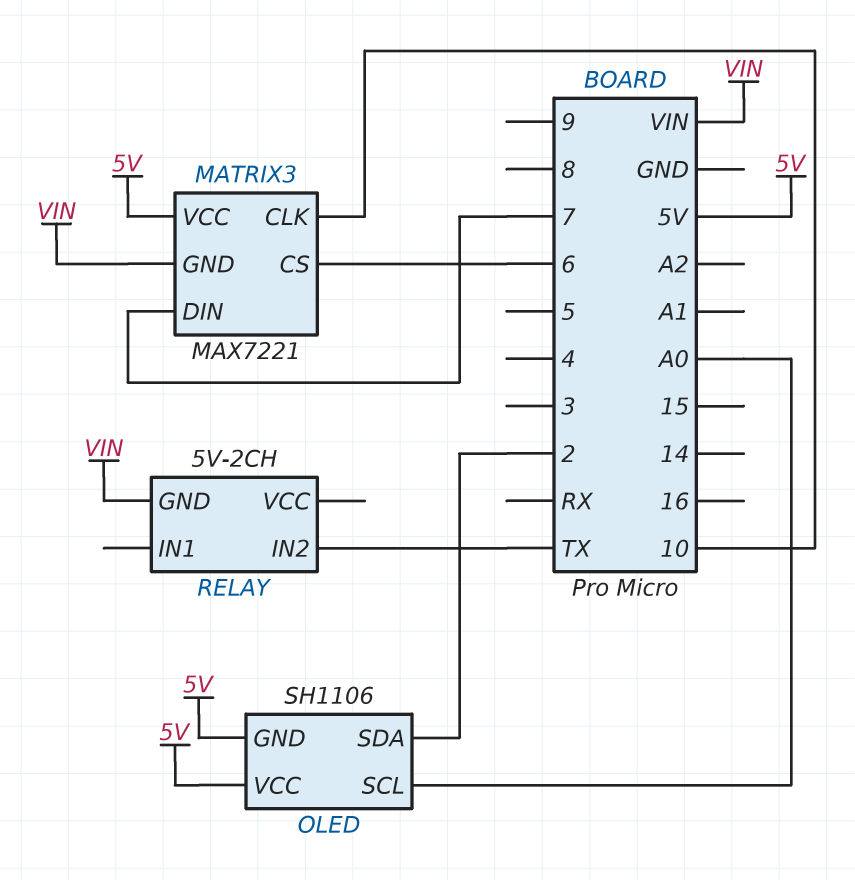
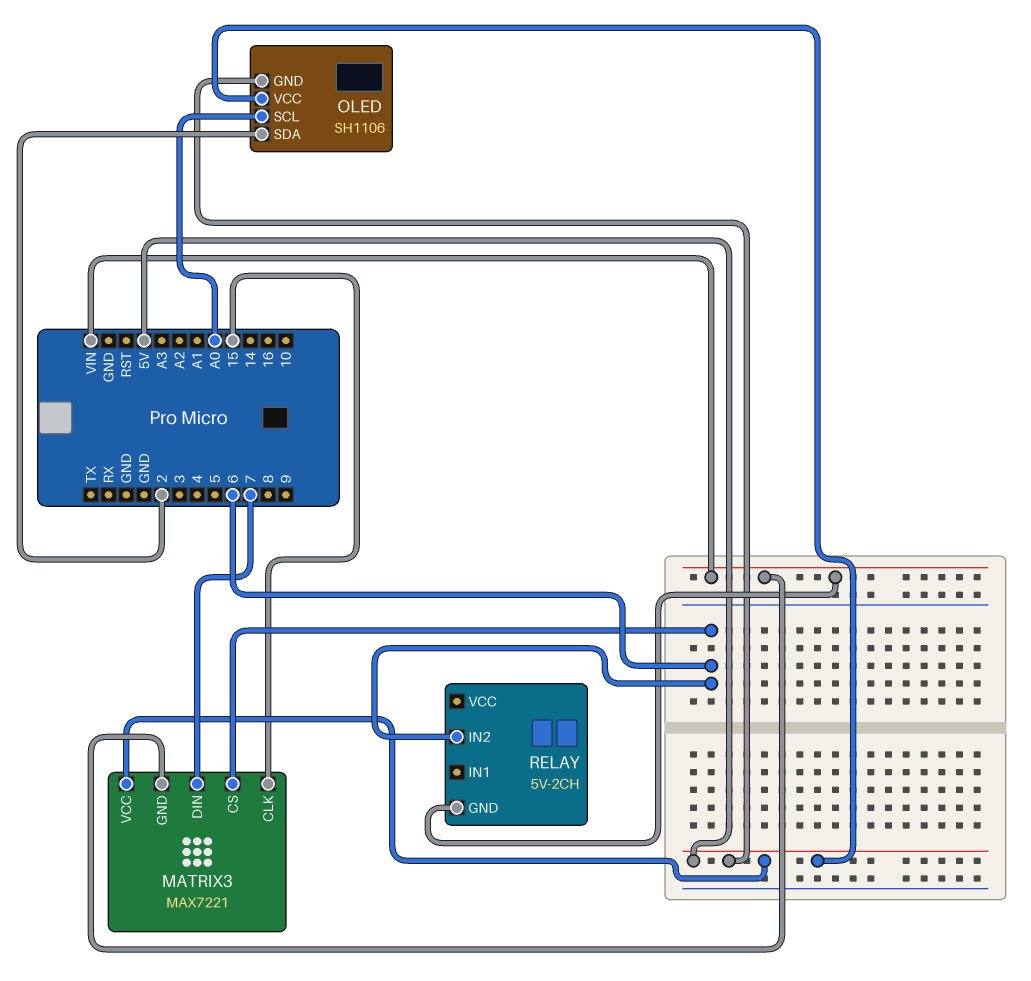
MATRIX3 pin CLK: 10 -> 15
RELAY pin IN2: TX -> 6

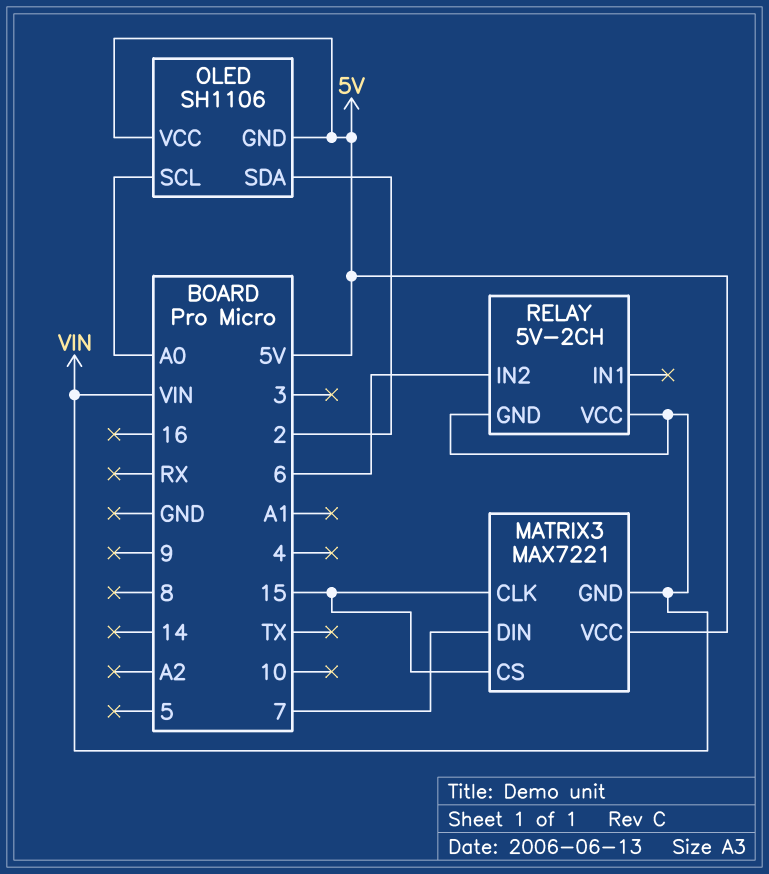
MATRIX3 pin CS: 6 -> 15
RELAY pin VCC: none -> VIN

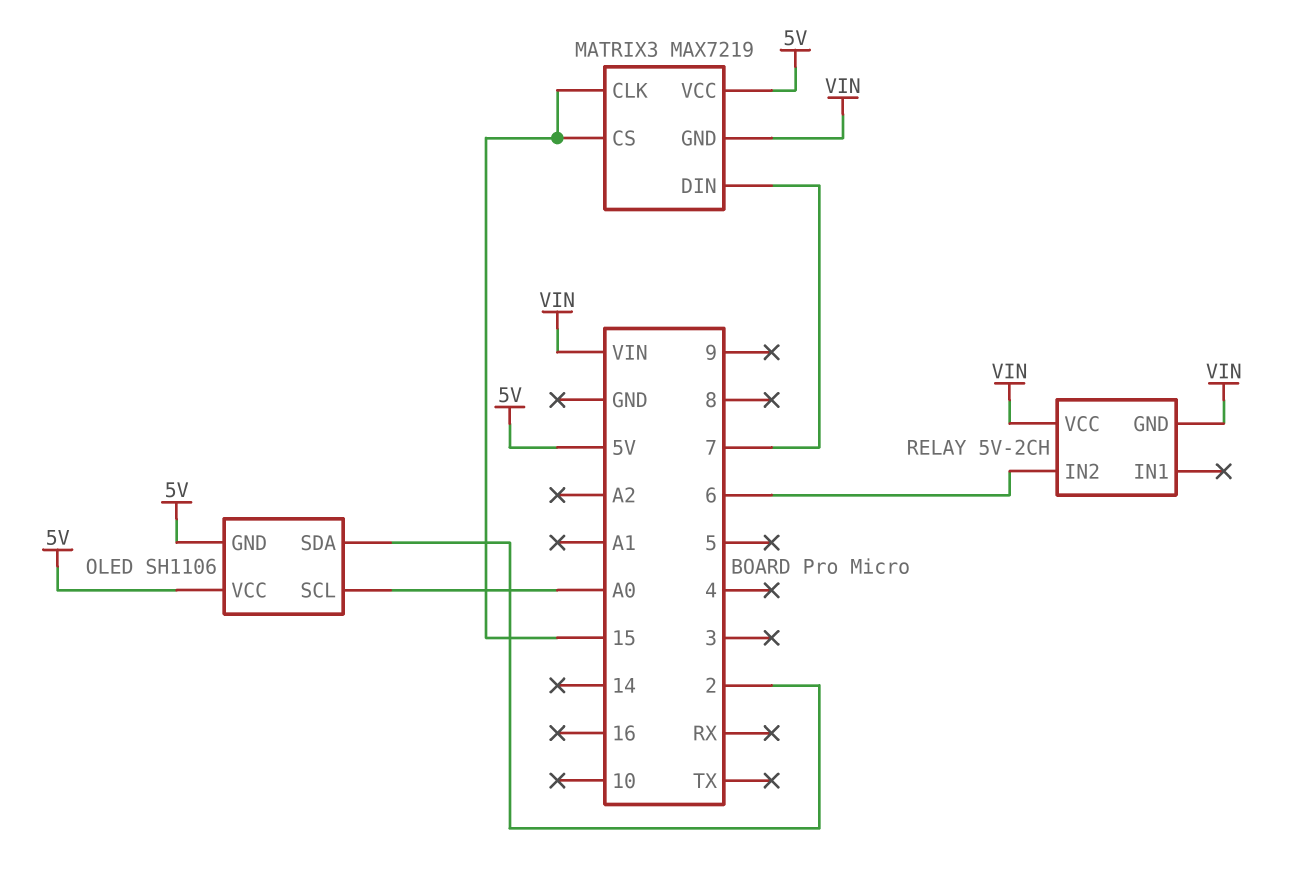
MATRIX3: MAX7221 -> MAX7219

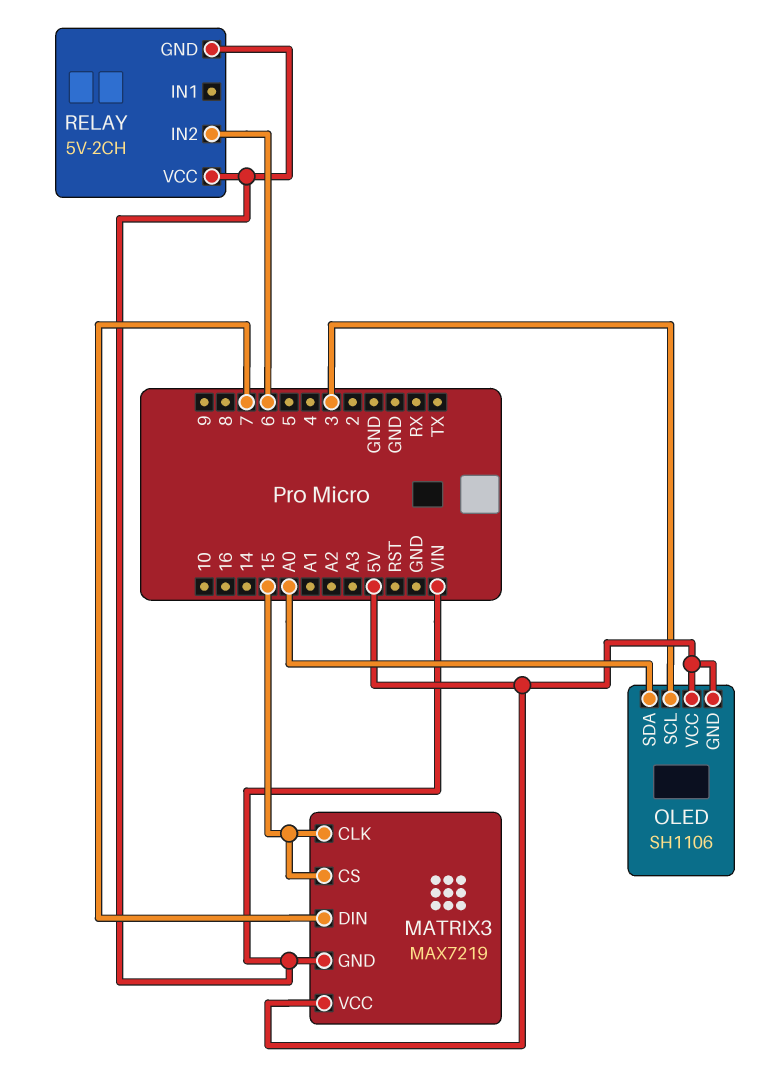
OLED pin SCL: A0 -> 3
OLED pin SDA: 2 -> A0

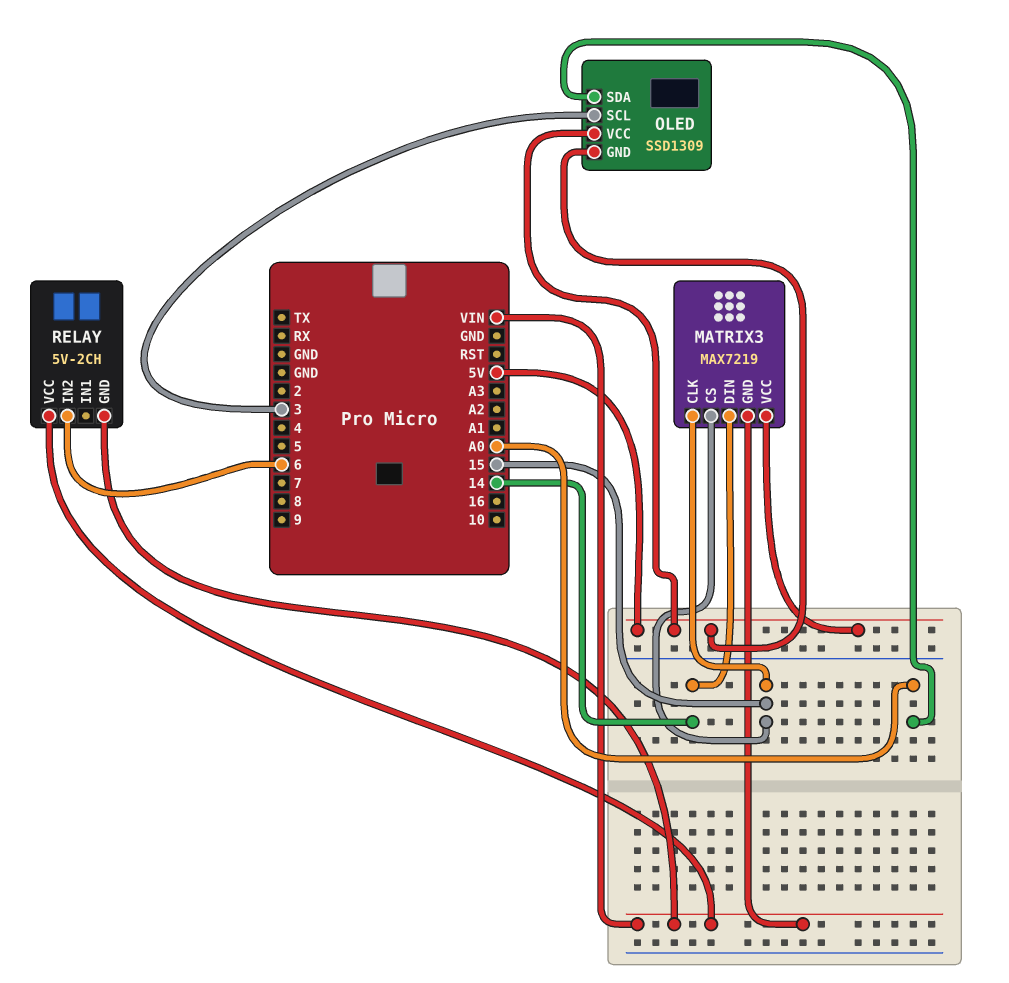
MATRIX3 pin DIN: 7 -> 14
OLED: SH1106 -> SSD1309

